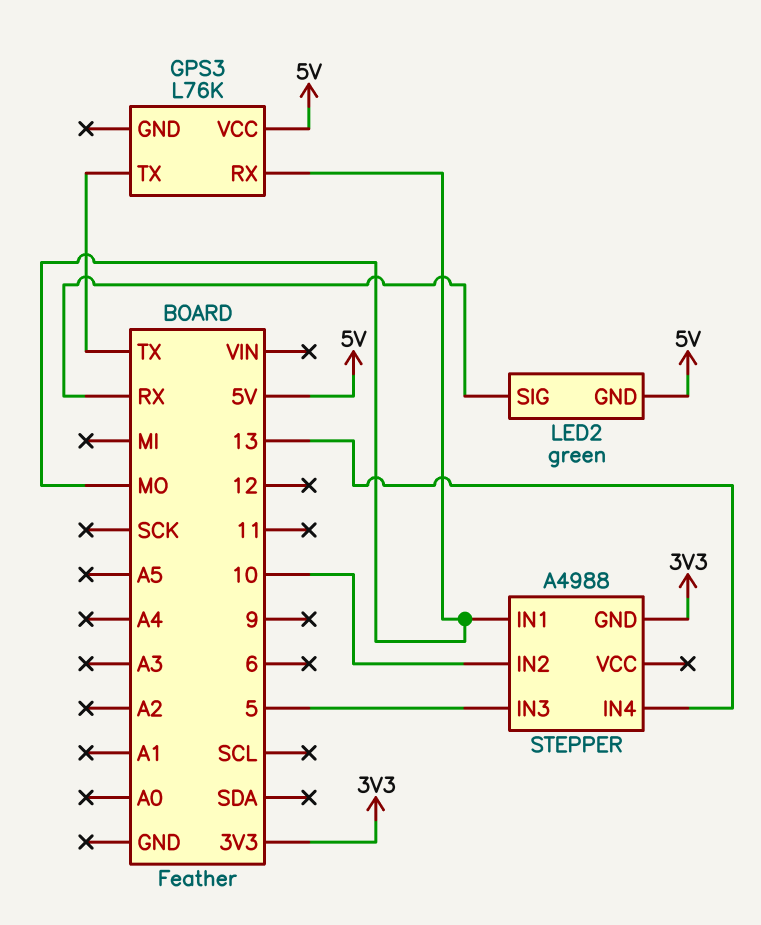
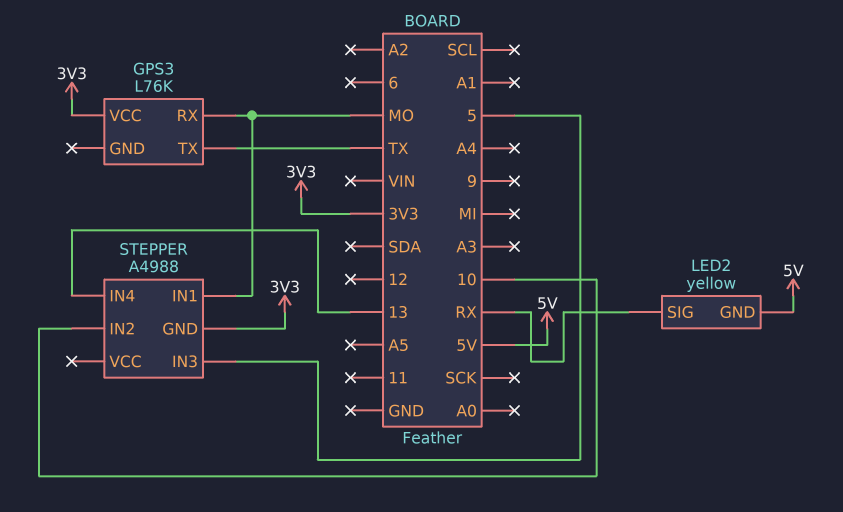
GPS3 pin VCC: 5V -> 3V3
LED2: green -> yellow

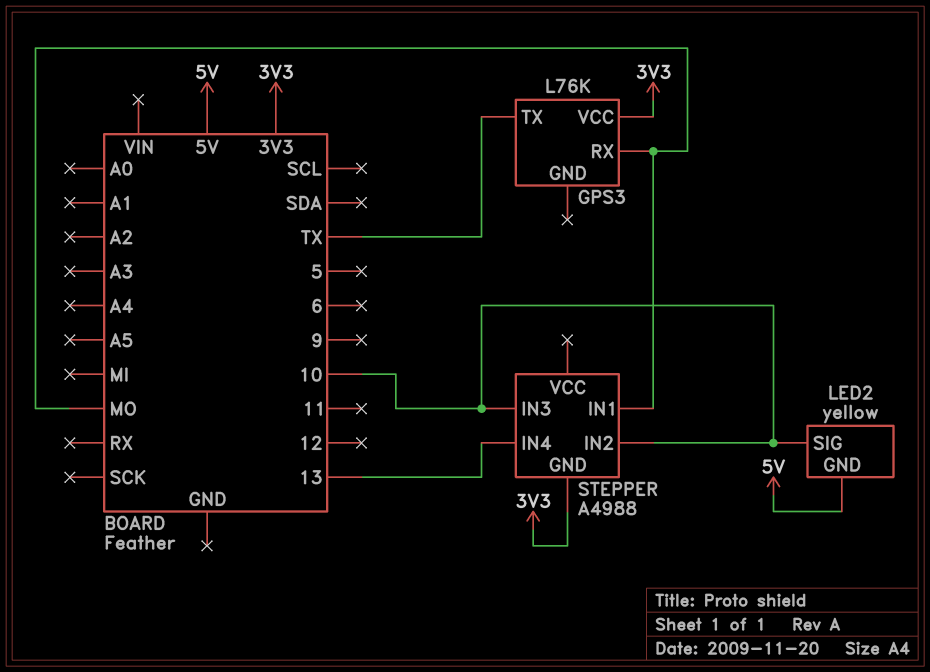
LED2 pin SIG: RX -> 10
STEPPER pin IN3: 5 -> 10

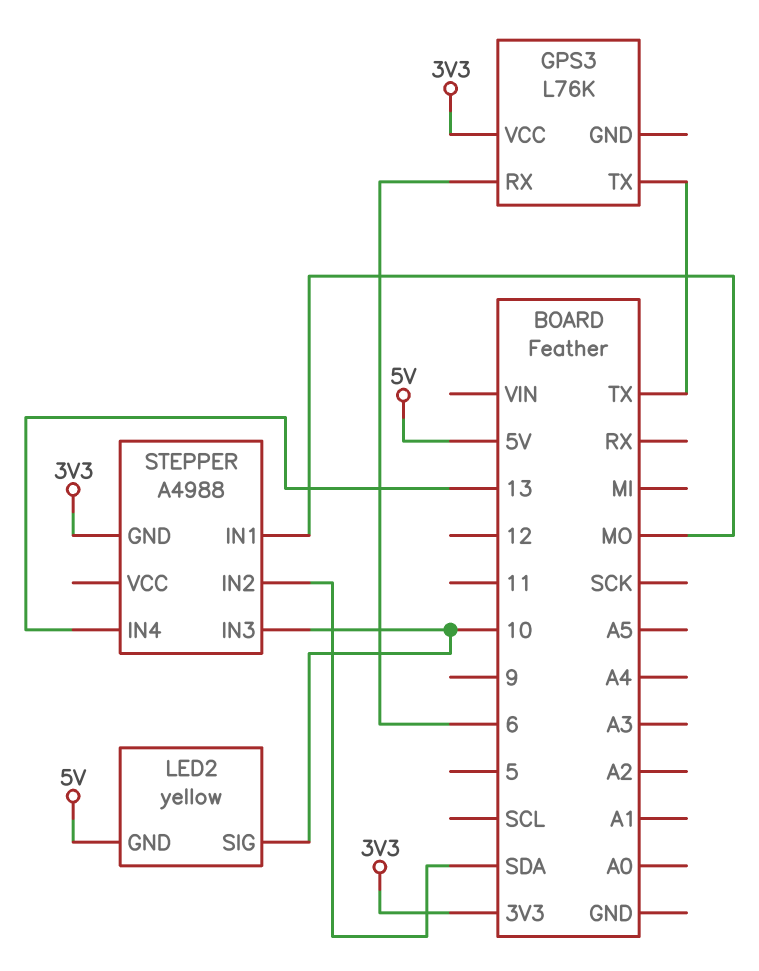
GPS3 pin RX: MO -> 6
STEPPER pin IN2: 10 -> SDA

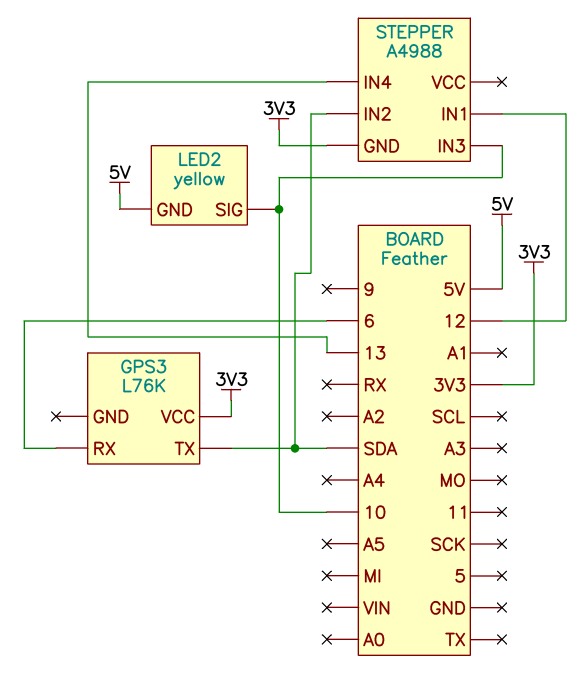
GPS3 pin TX: TX -> SDA
STEPPER pin IN1: MO -> 12

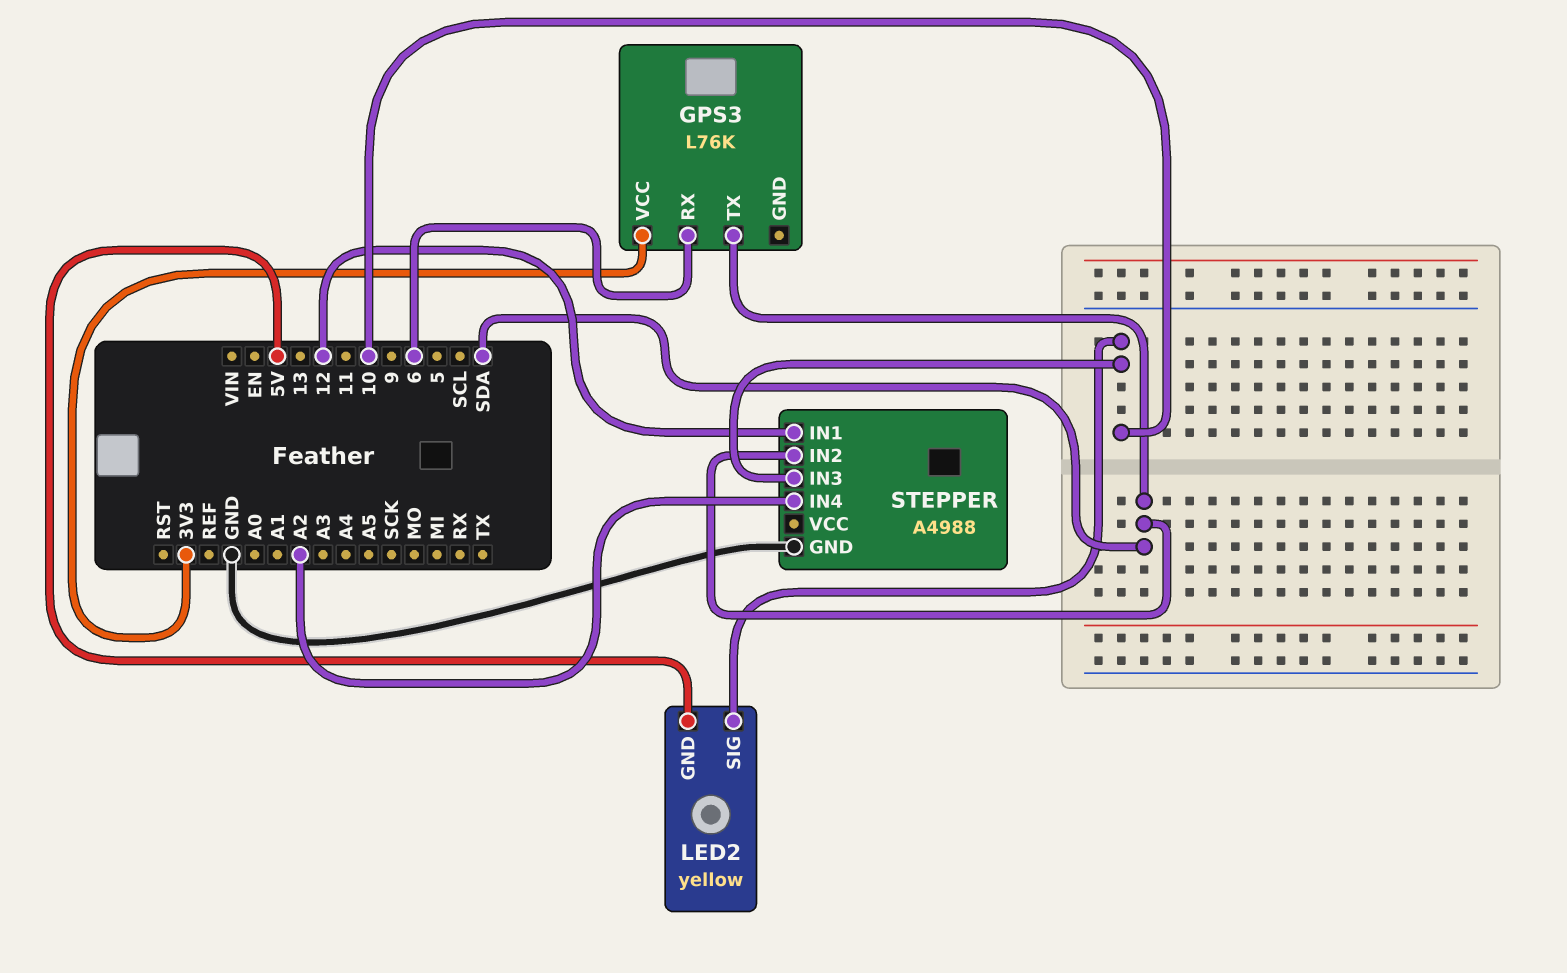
STEPPER pin GND: 3V3 -> GND
STEPPER pin IN4: 13 -> A2

